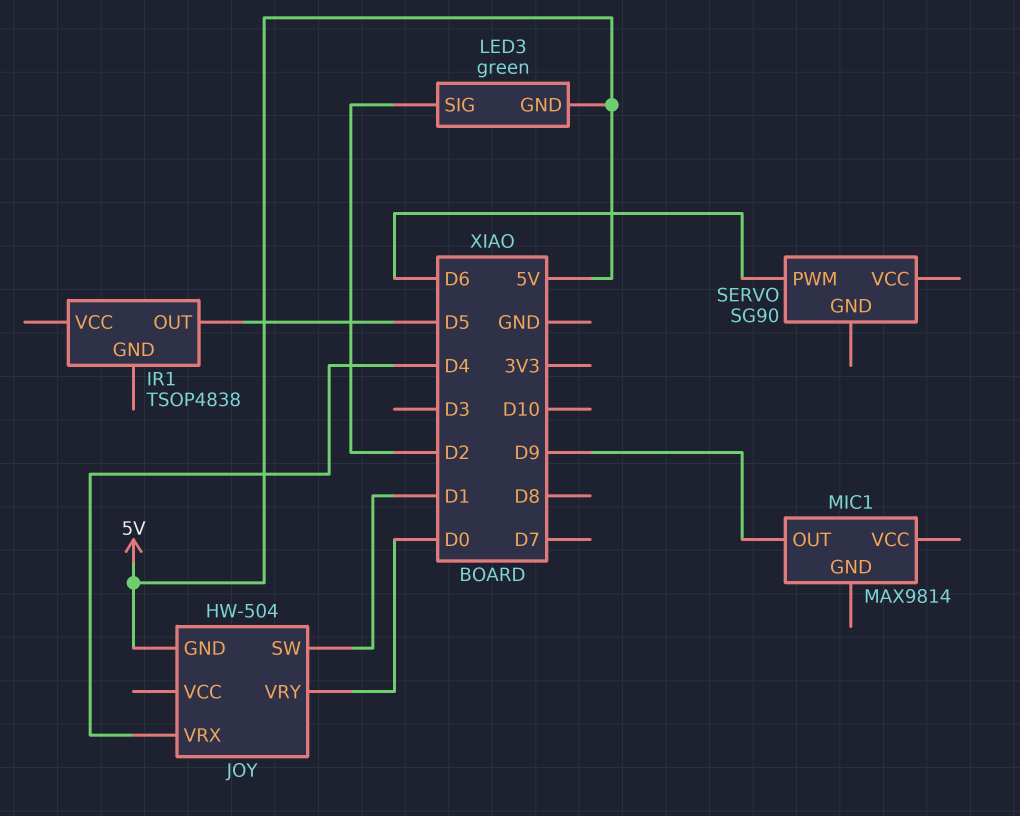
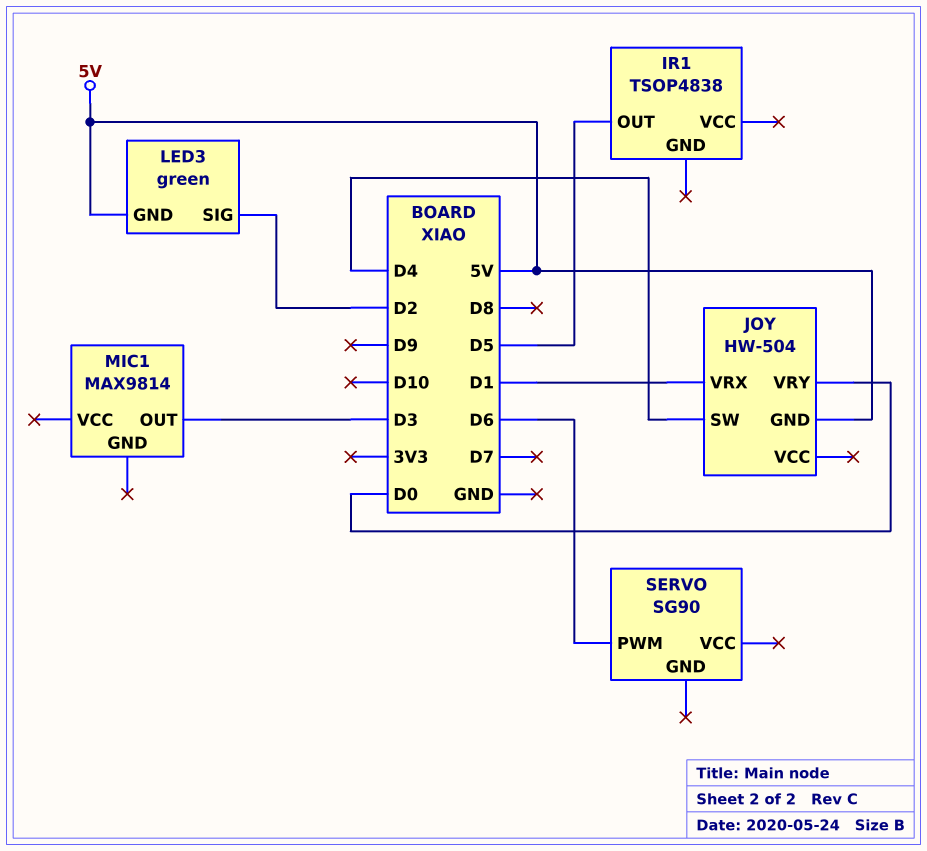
JOY pin SW: D1 -> D4
JOY pin VRX: D4 -> D1
MIC1 pin OUT: D9 -> D3

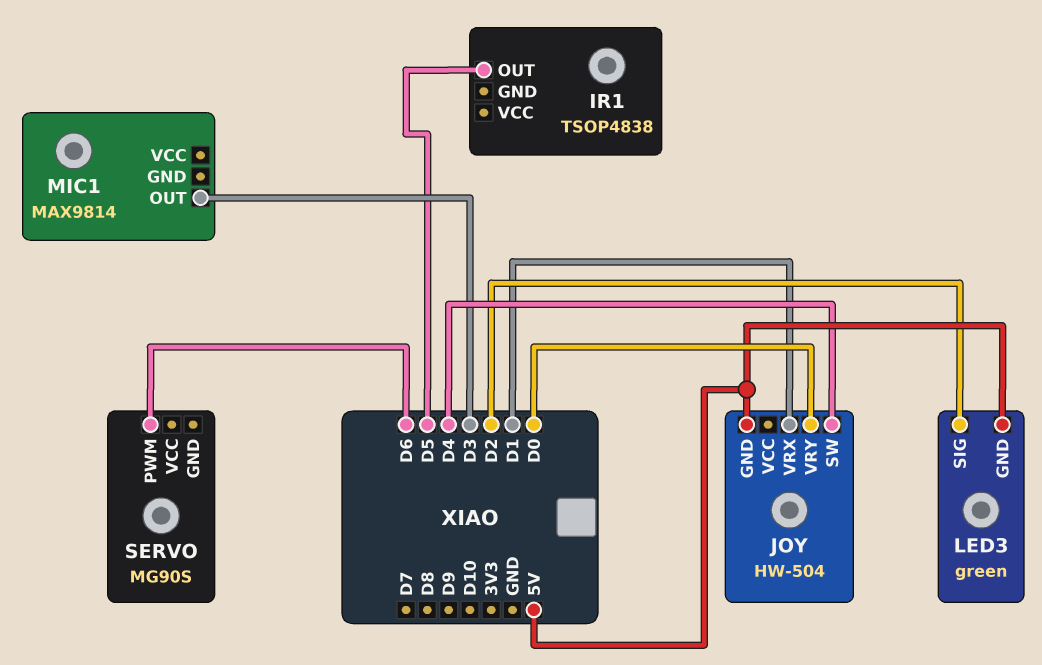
SERVO: SG90 -> MG90S

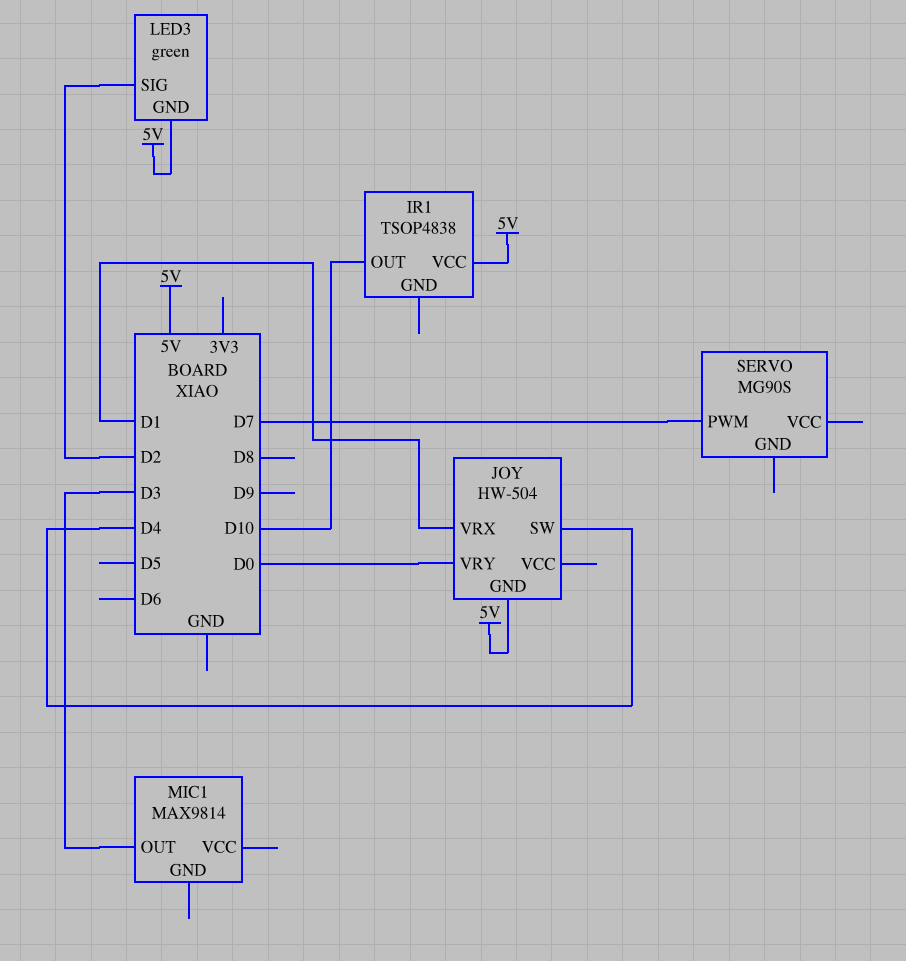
IR1 pin OUT: D5 -> D10
IR1 pin VCC: none -> 5V
SERVO pin PWM: D6 -> D7

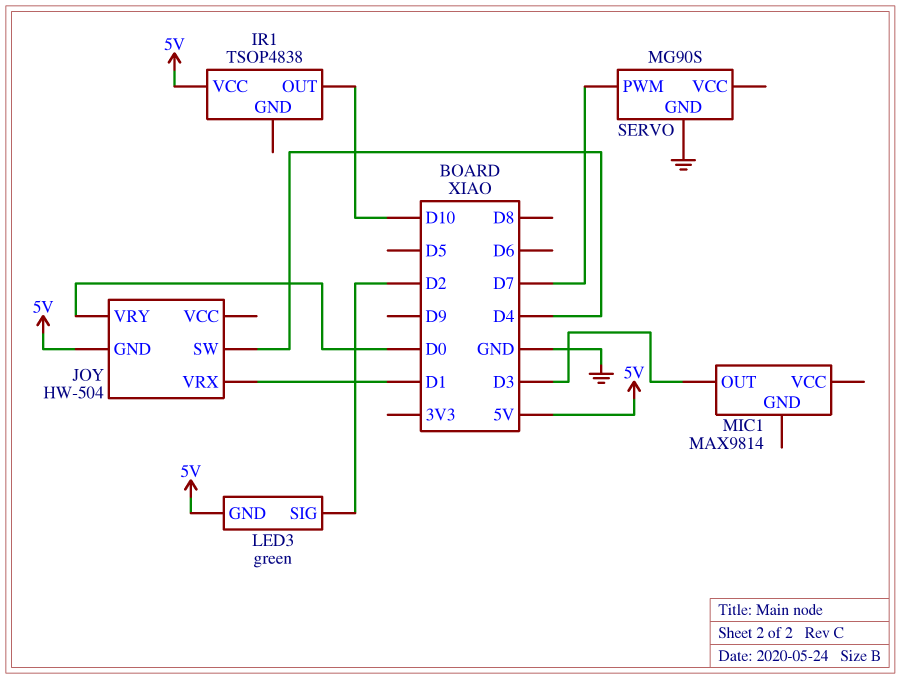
SERVO pin GND: none -> GND

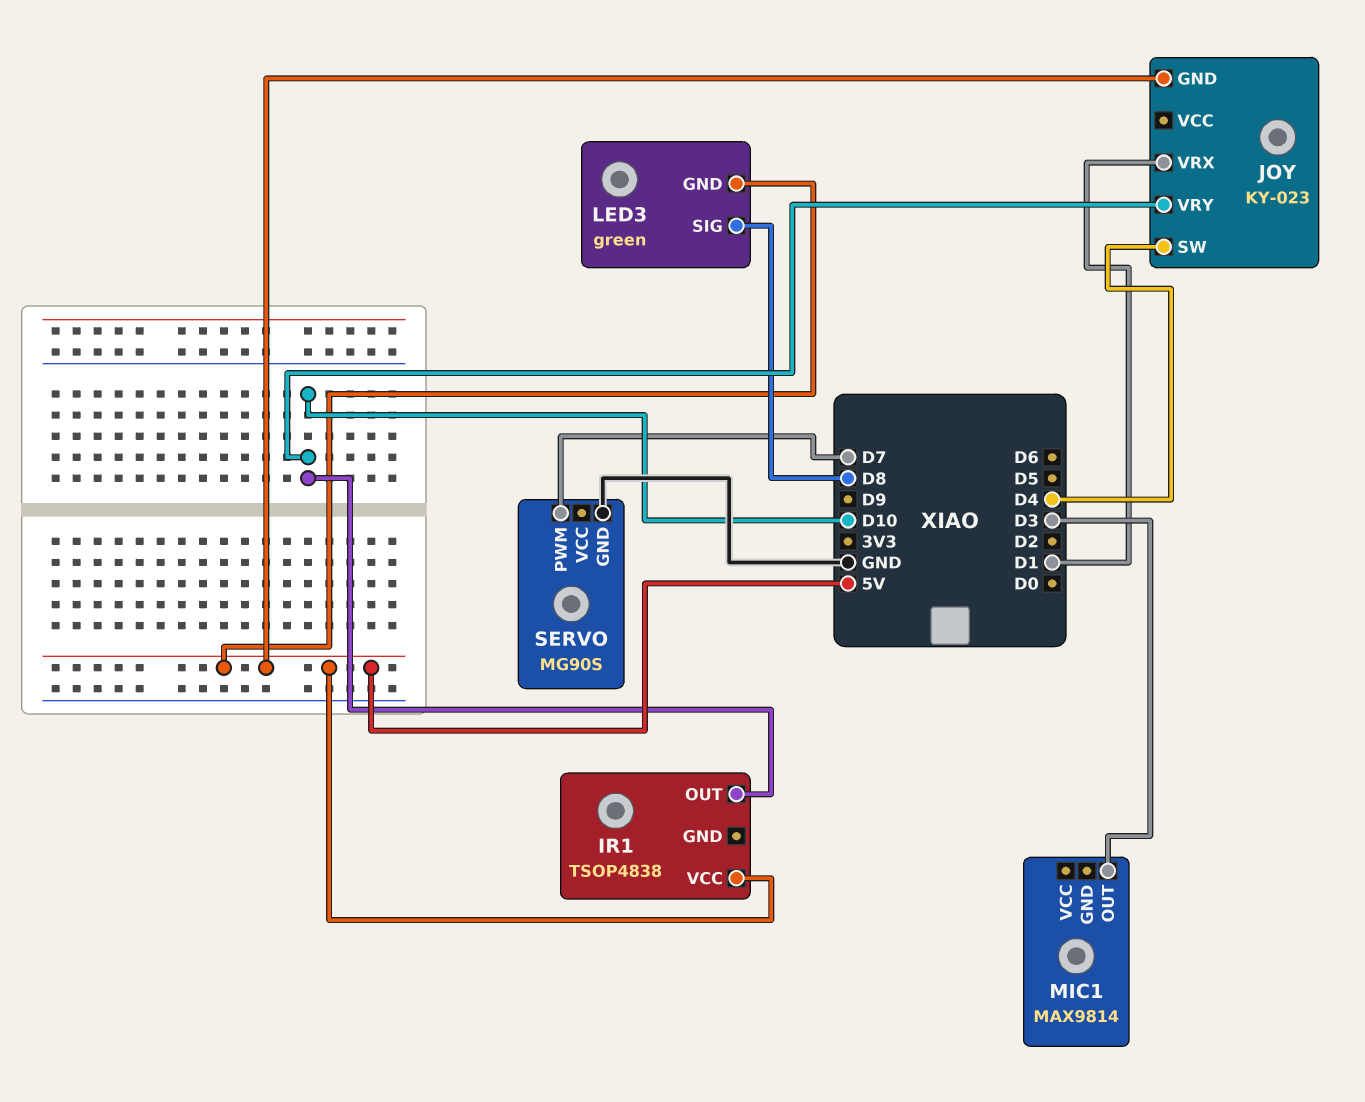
JOY: HW-504 -> KY-023
JOY pin VRY: D0 -> D10
LED3 pin SIG: D2 -> D8

